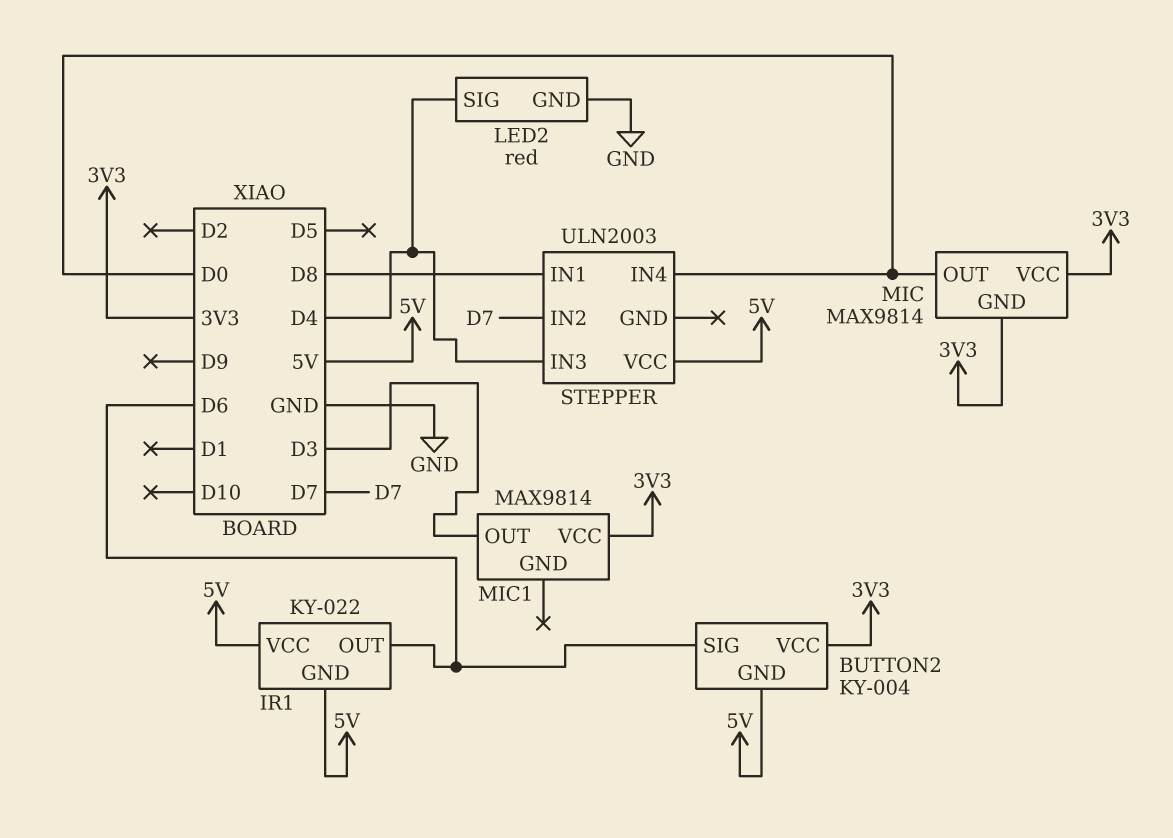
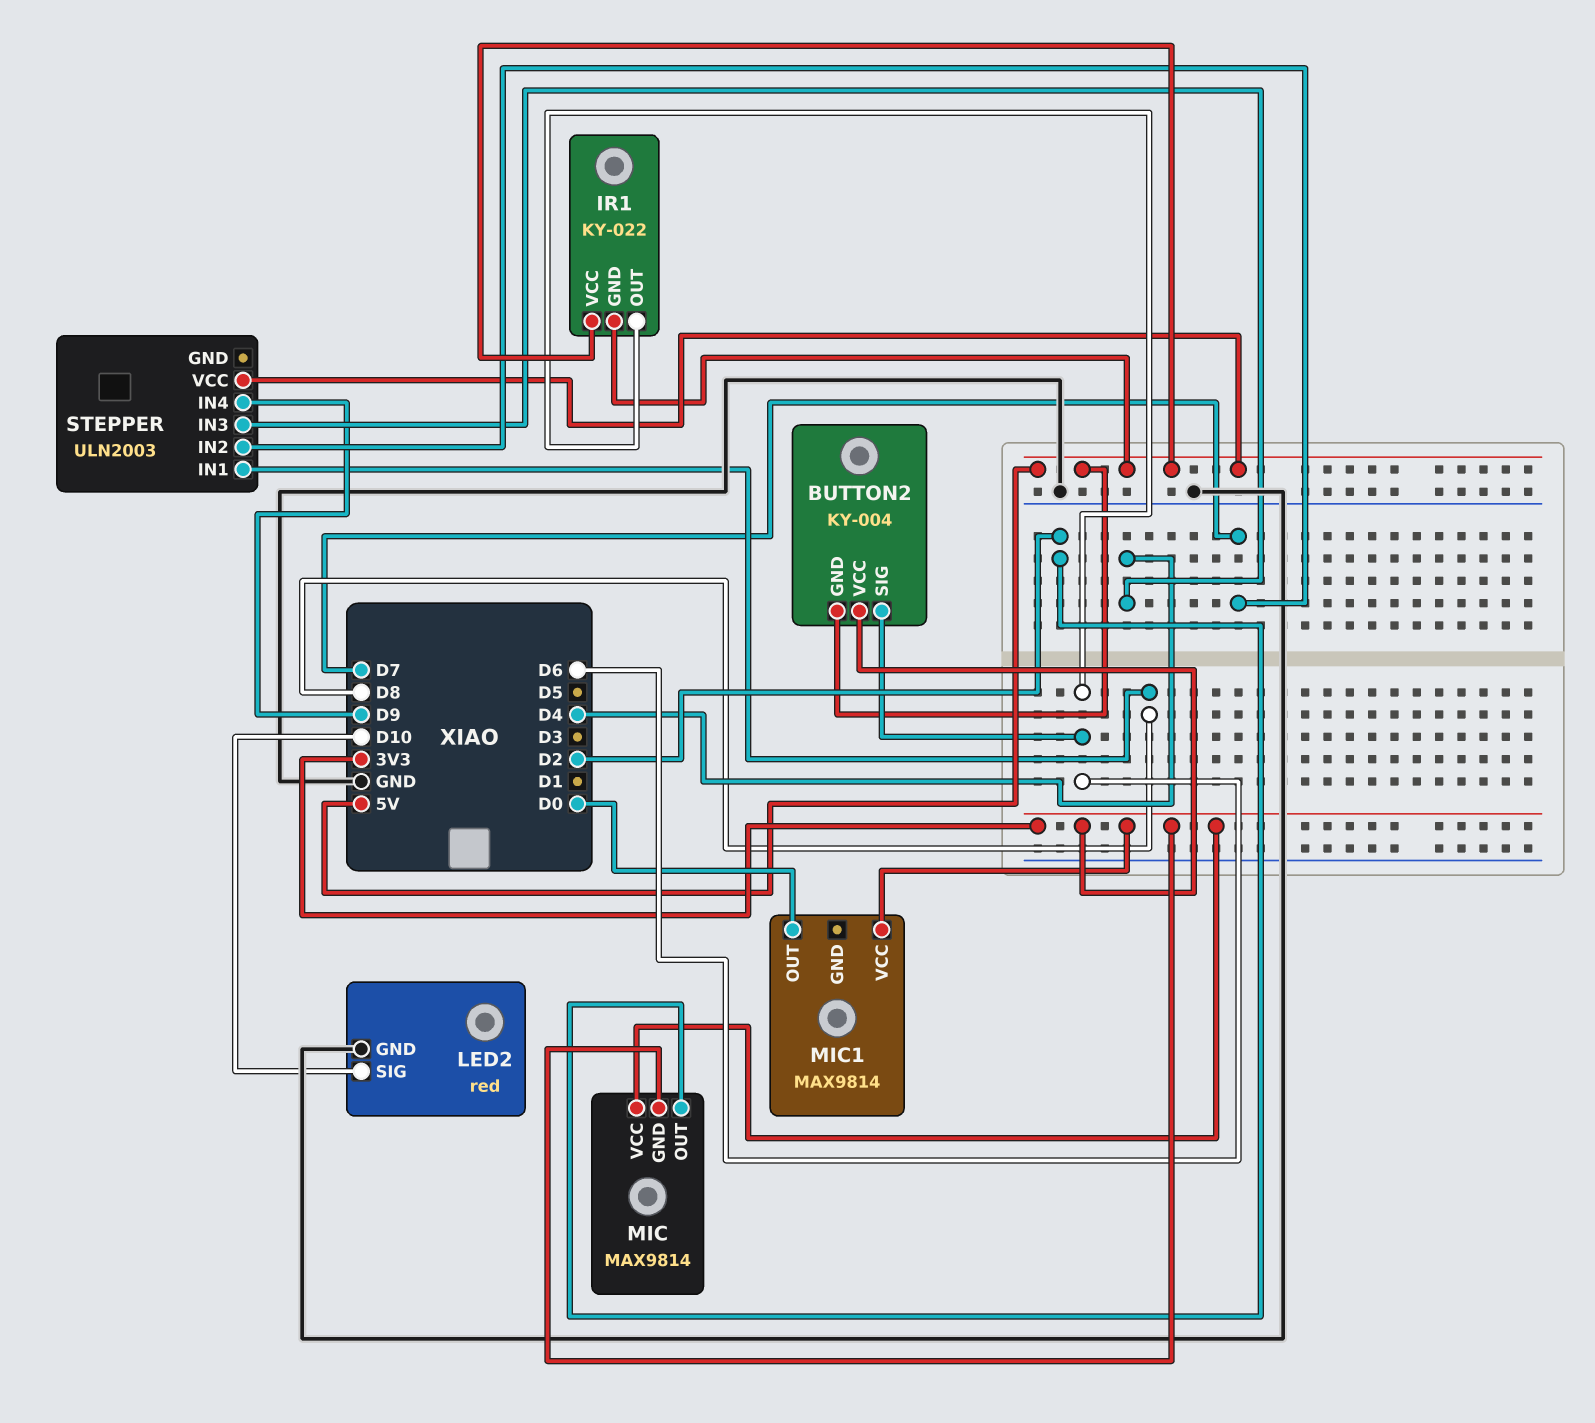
LED2 pin SIG: D4 -> D10
MIC pin OUT: D0 -> D2
MIC1 pin OUT: D3 -> D0
STEPPER pin IN4: D0 -> D9

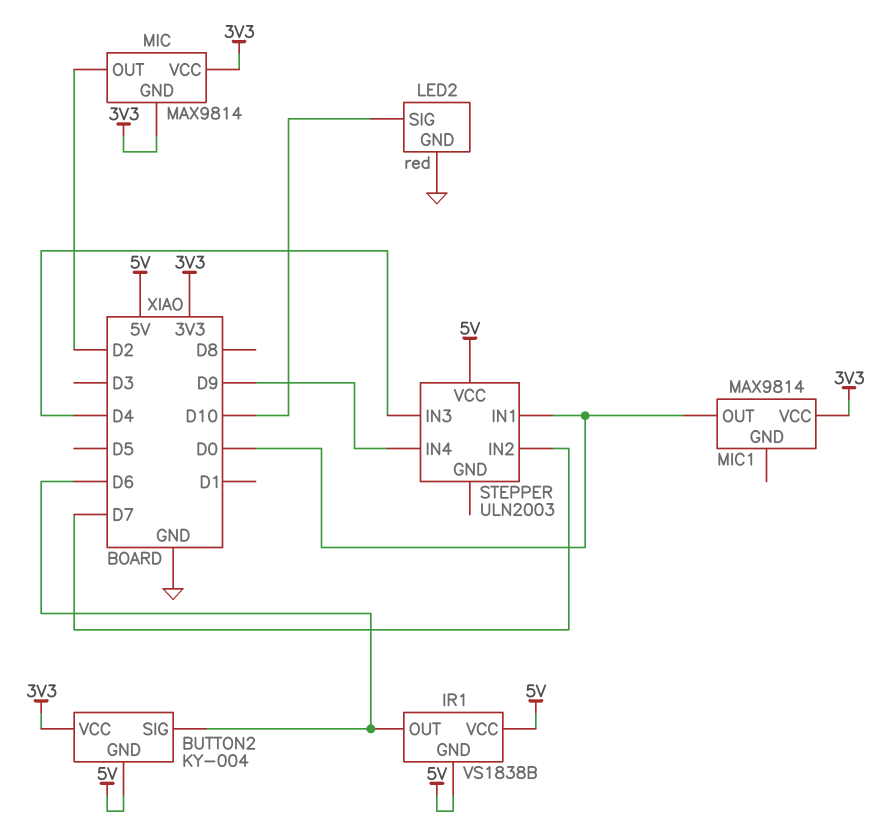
IR1: KY-022 -> VS1838B
STEPPER pin IN1: D8 -> D0

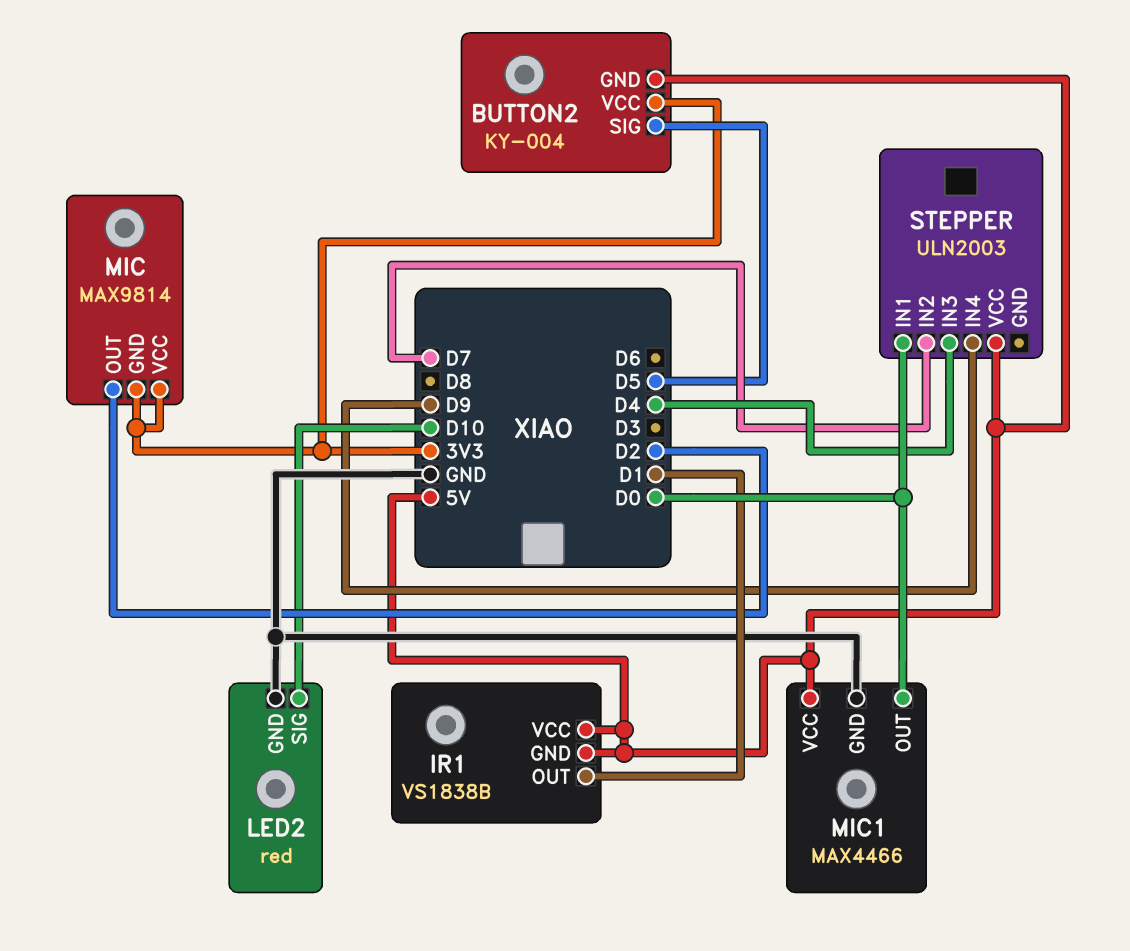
BUTTON2 pin SIG: D6 -> D5
IR1 pin OUT: D6 -> D1
MIC1: MAX9814 -> MAX4466
MIC1 pin GND: none -> GND
MIC1 pin VCC: 3V3 -> 5V

